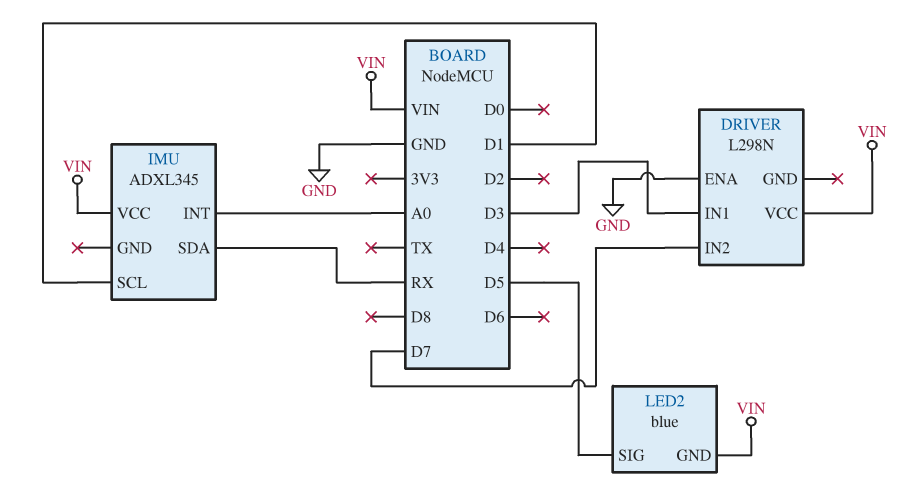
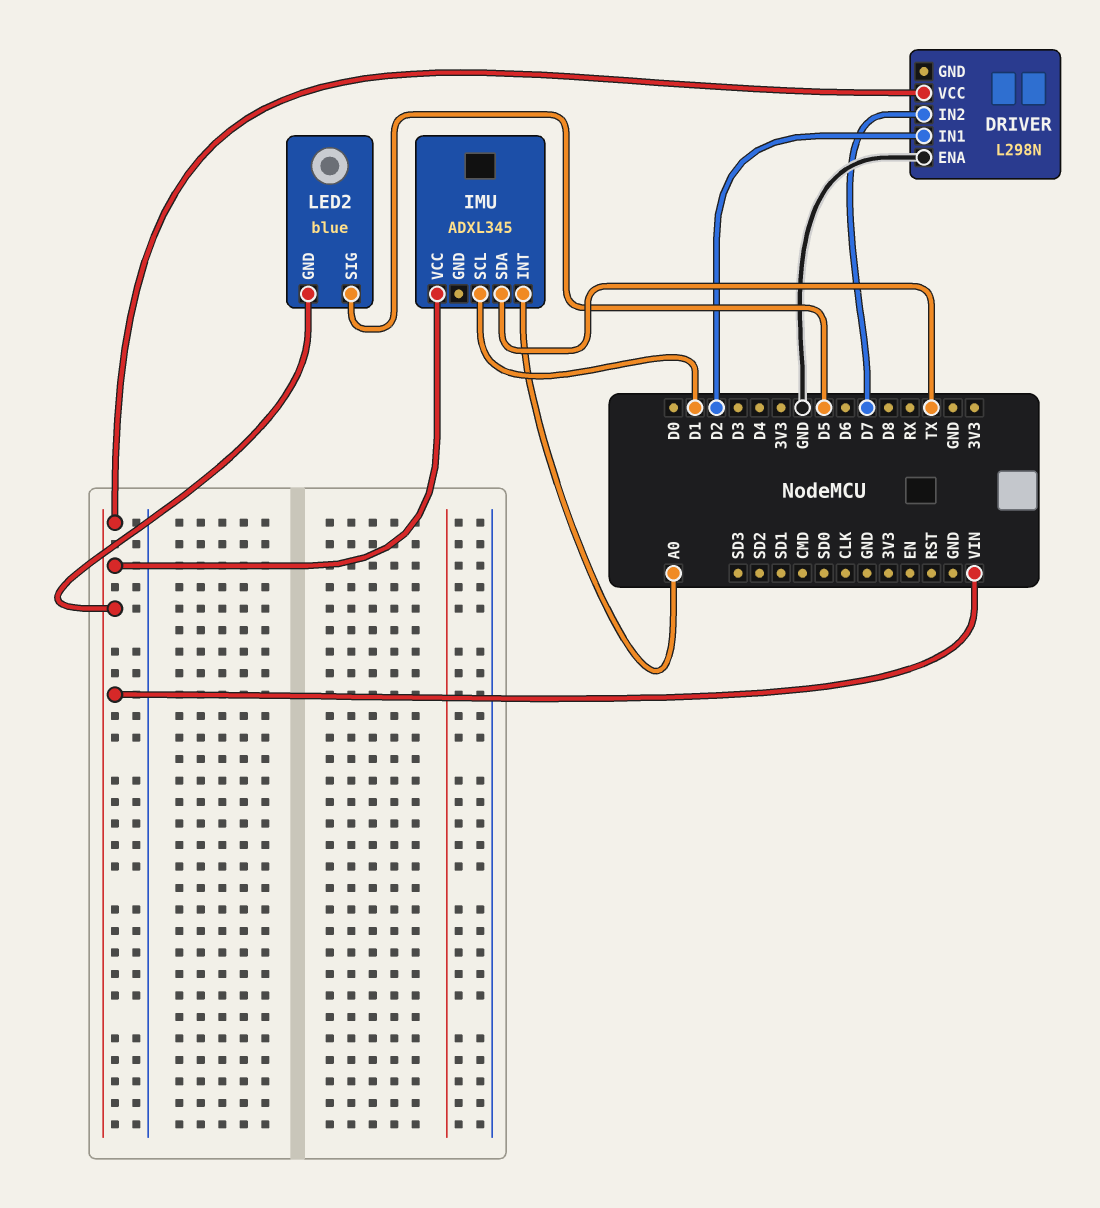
DRIVER pin IN1: D3 -> D2
IMU pin SDA: RX -> TX

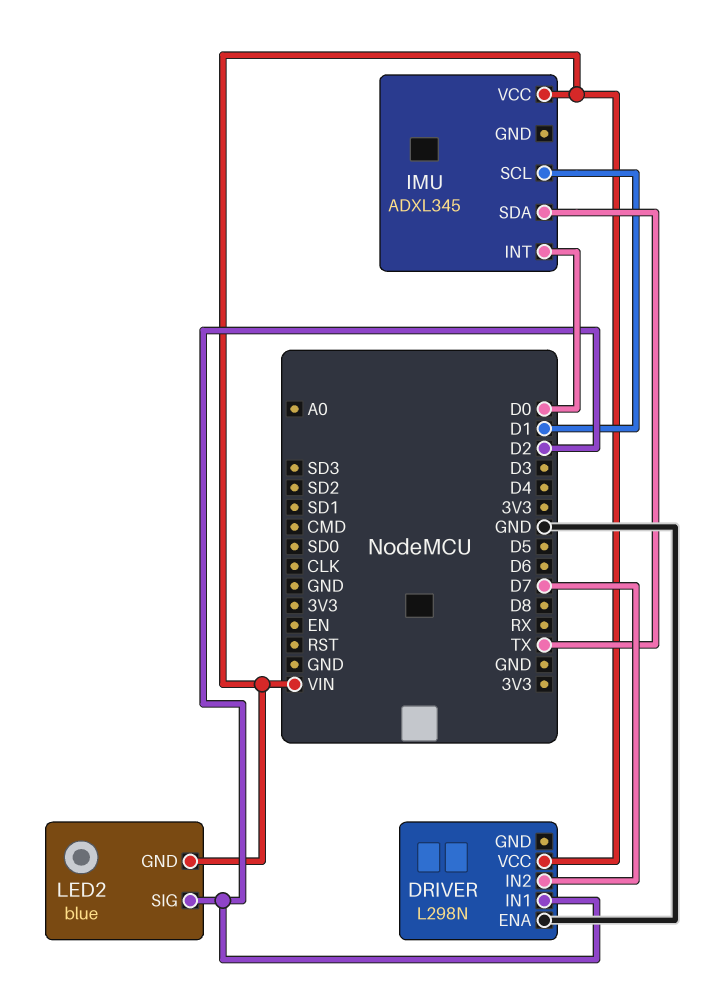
IMU pin INT: A0 -> D0
LED2 pin SIG: D5 -> D2

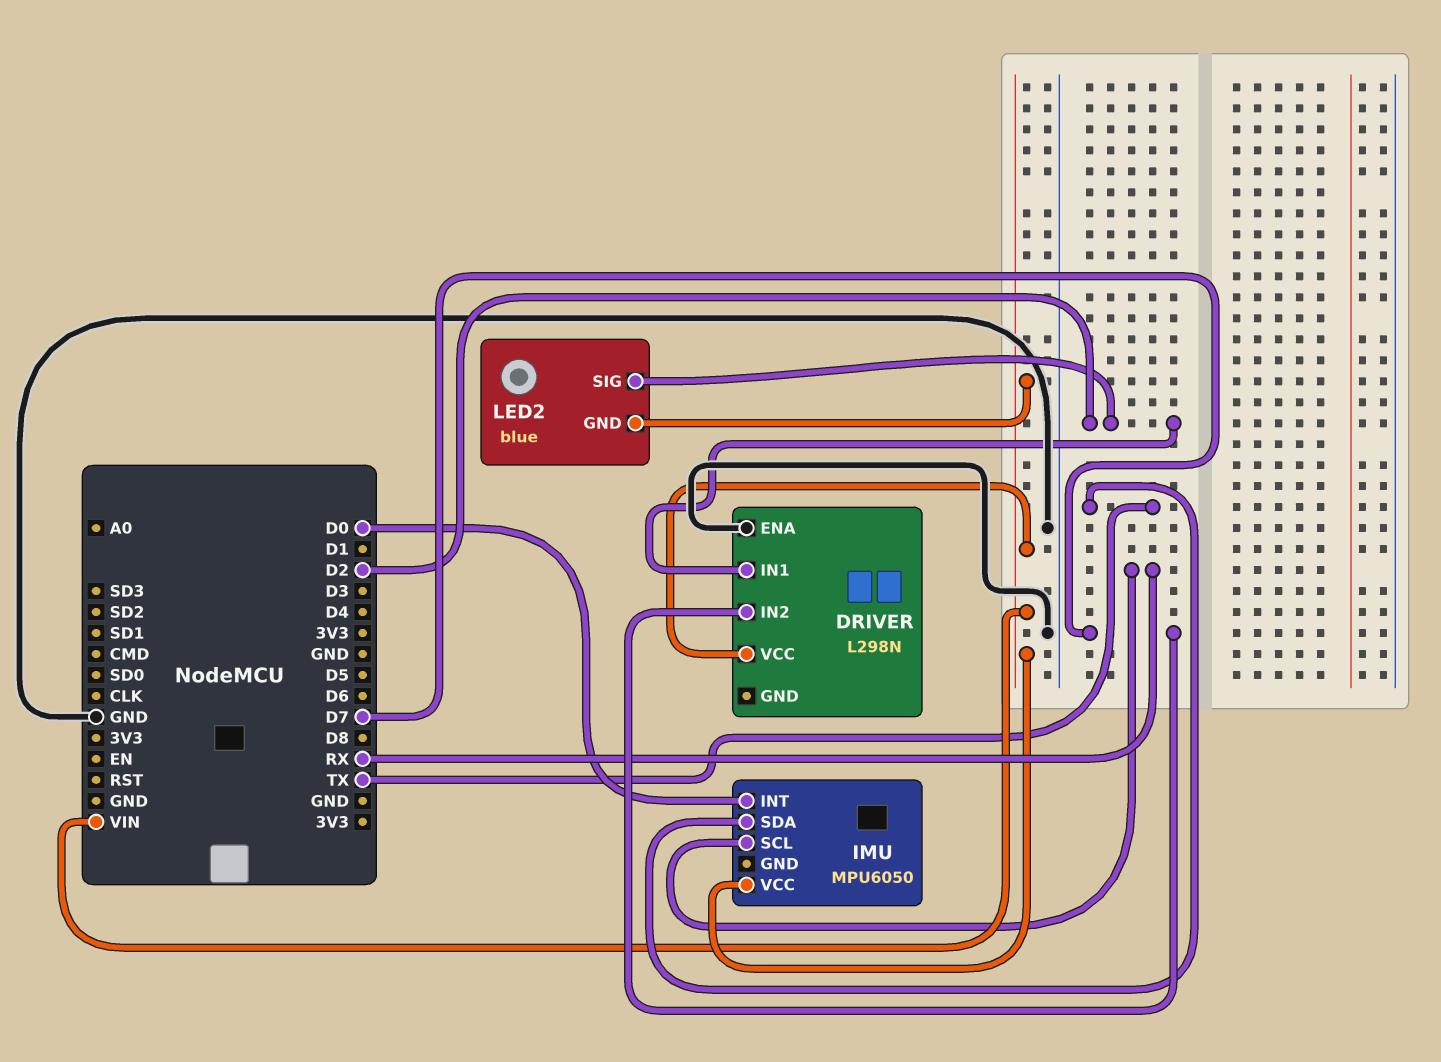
IMU: ADXL345 -> MPU6050
IMU pin SCL: D1 -> RX

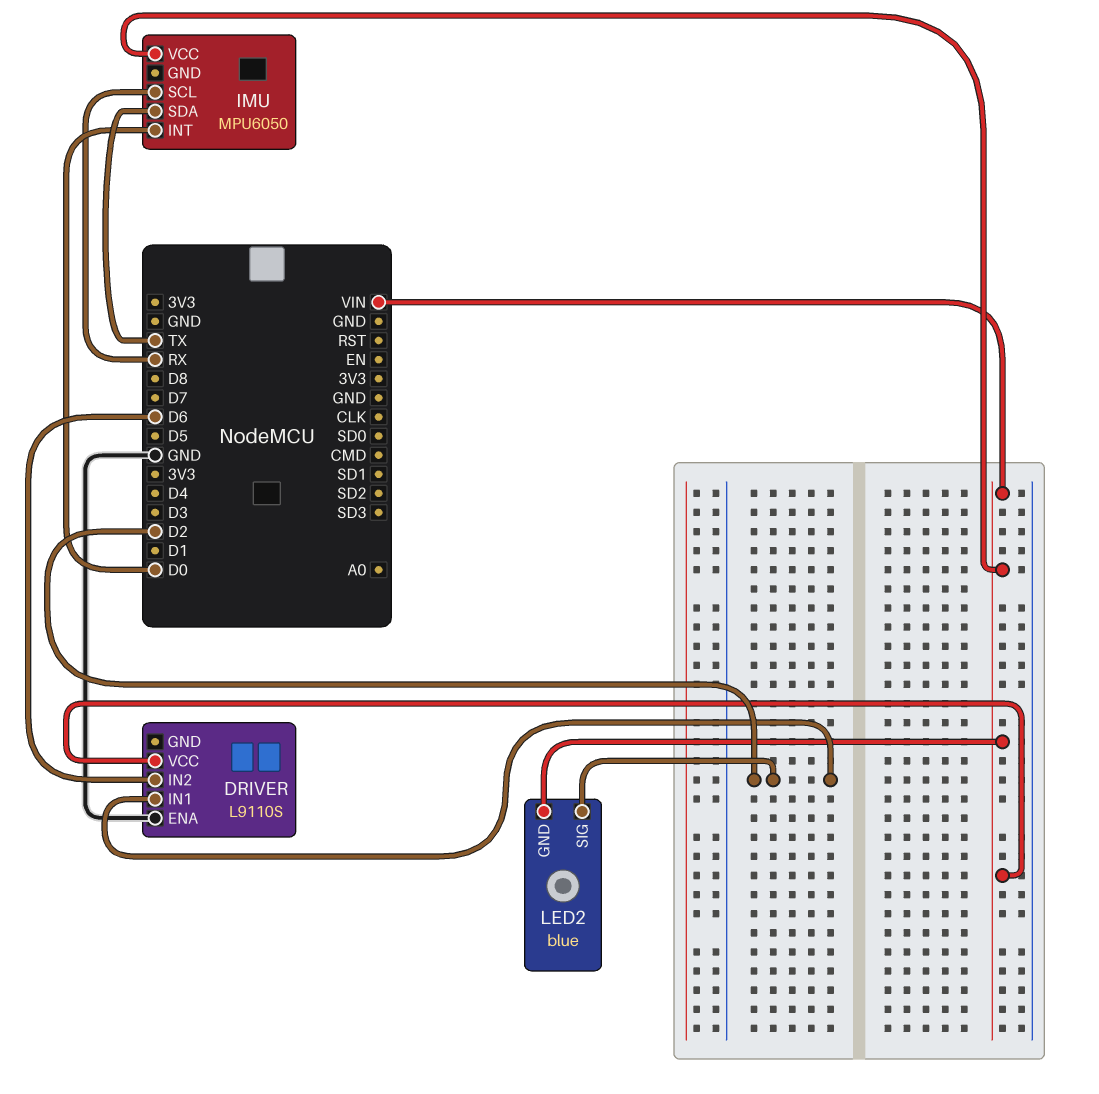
DRIVER: L298N -> L9110S
DRIVER pin IN2: D7 -> D6

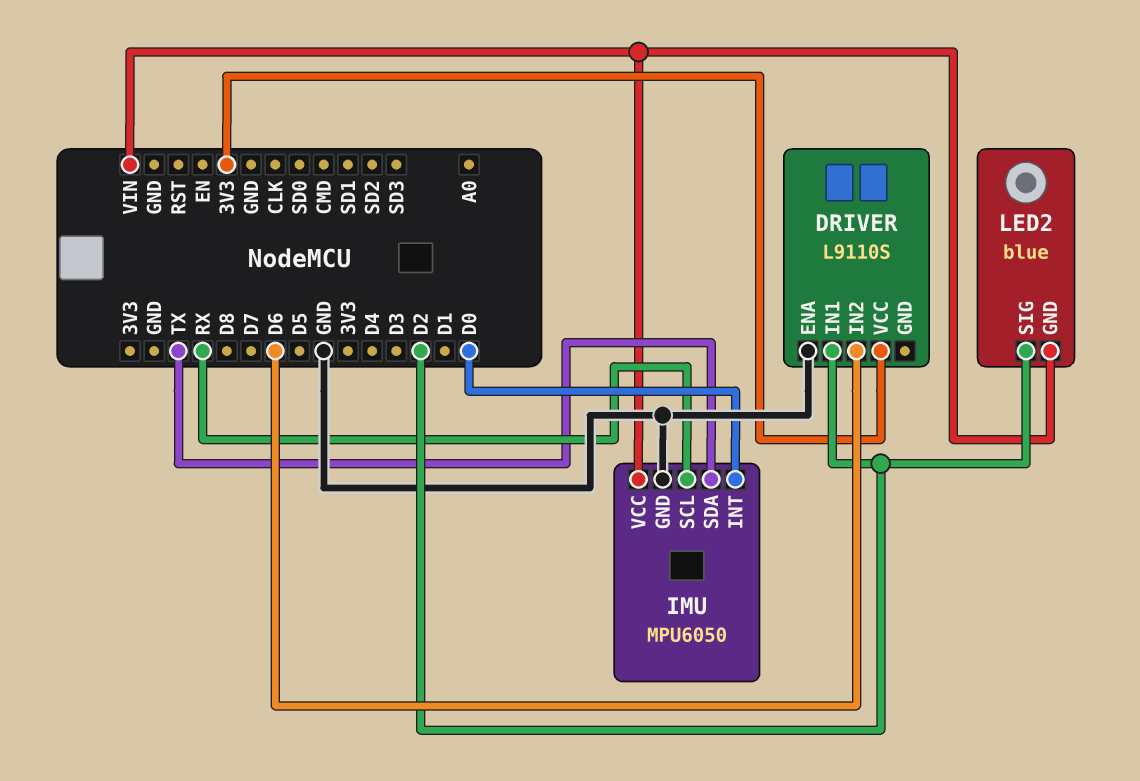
DRIVER pin VCC: VIN -> 3V3
IMU pin GND: none -> GND

